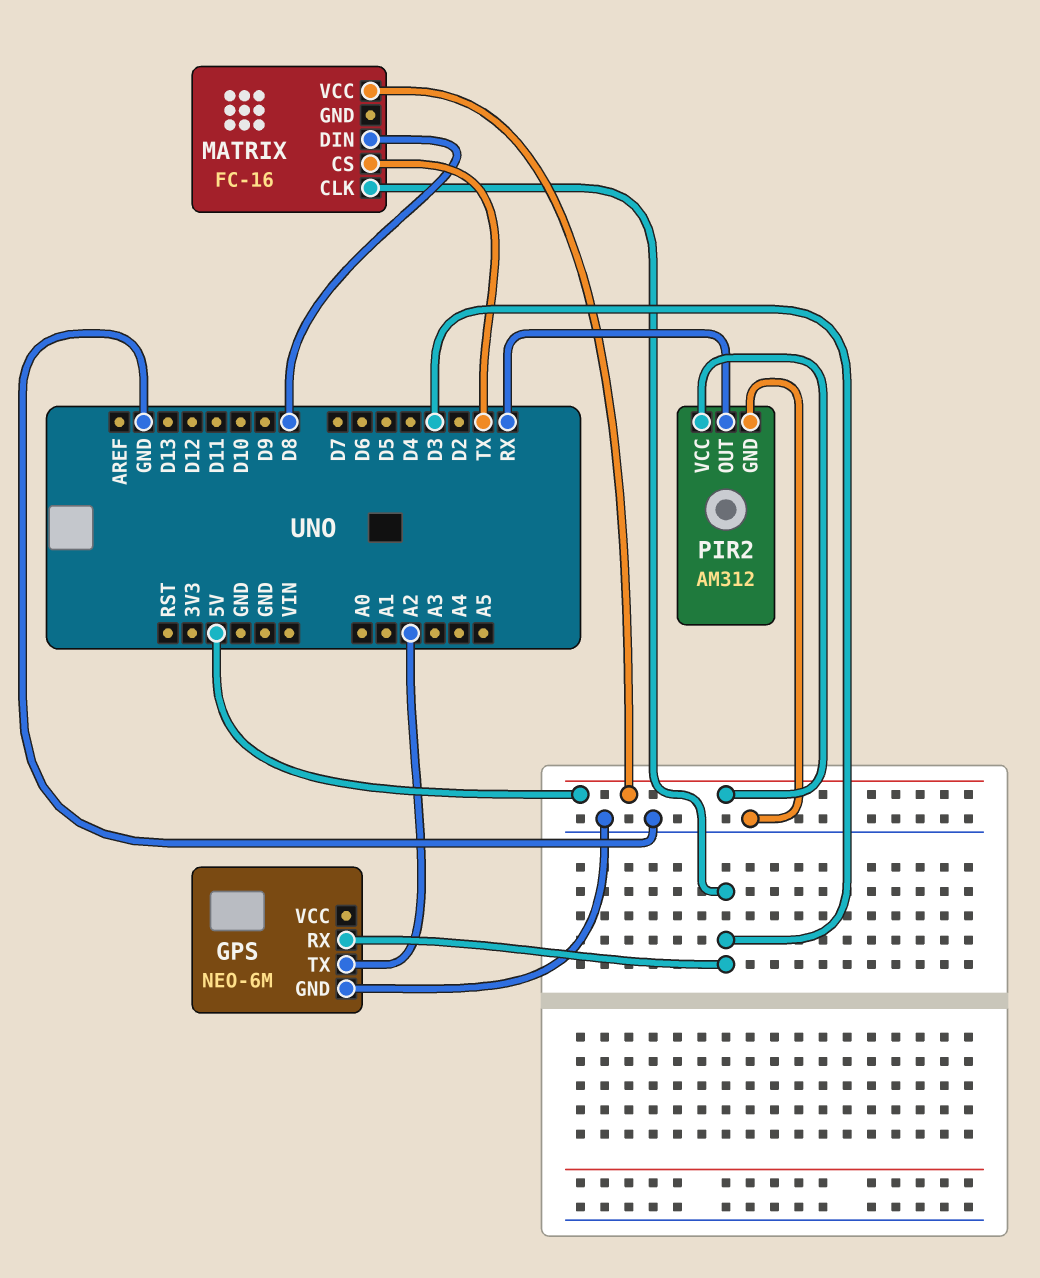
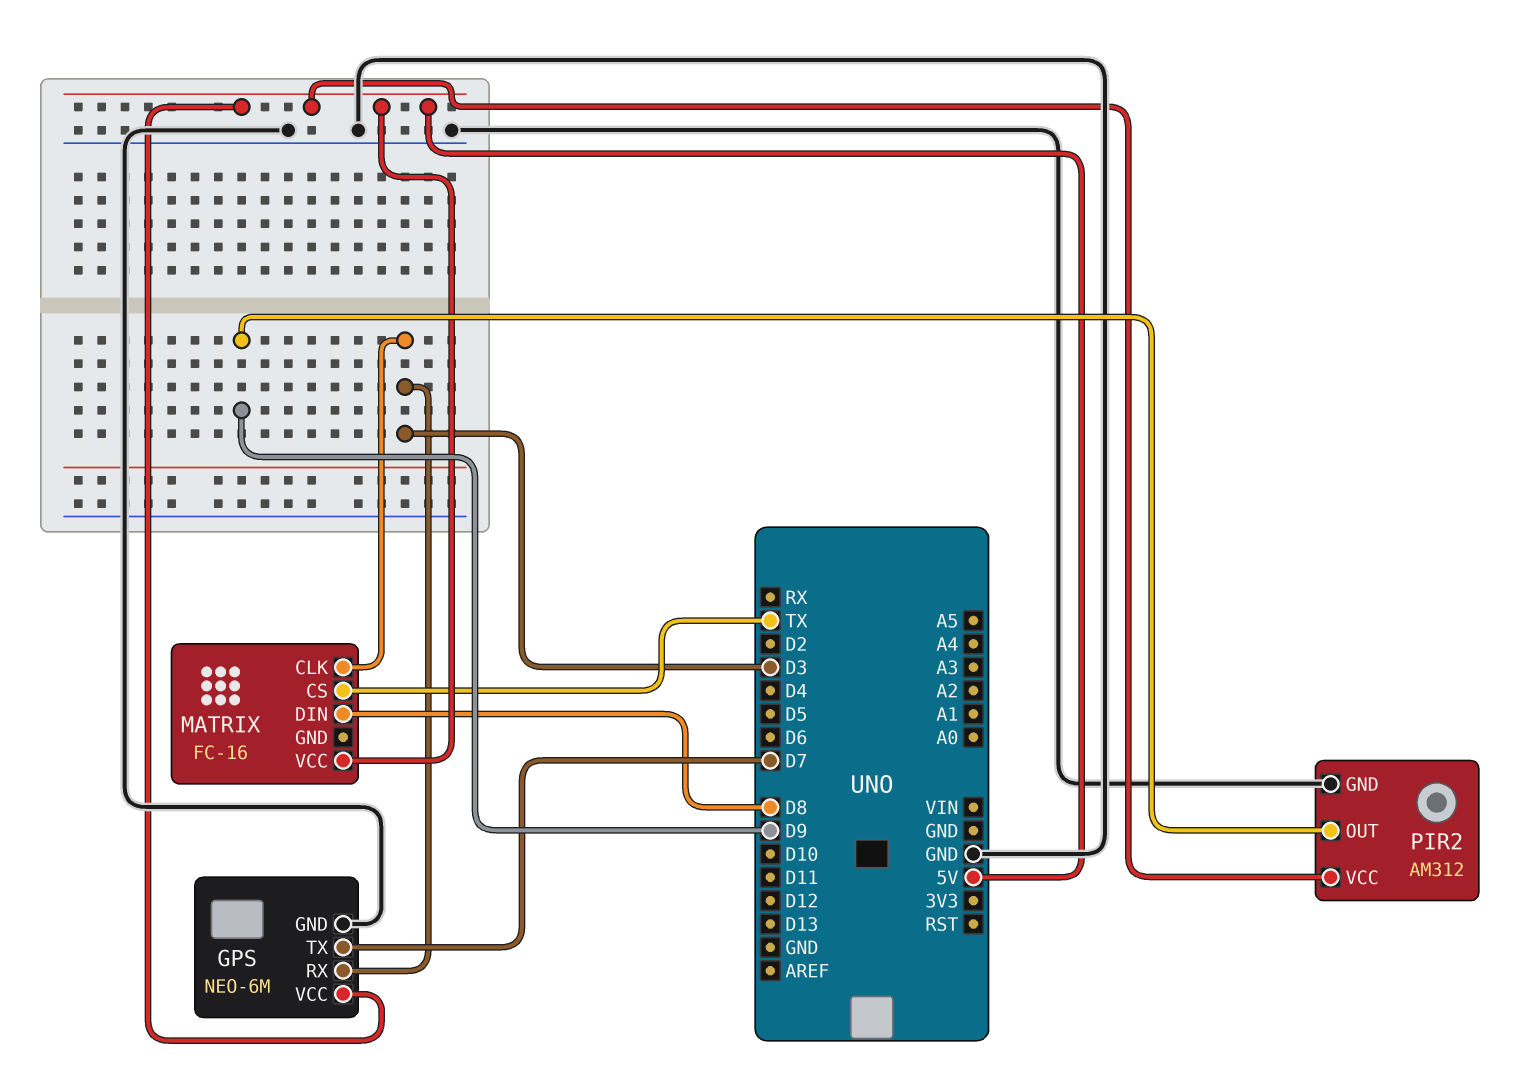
GPS pin TX: A2 -> D7
GPS pin VCC: none -> 5V
PIR2 pin OUT: RX -> D9

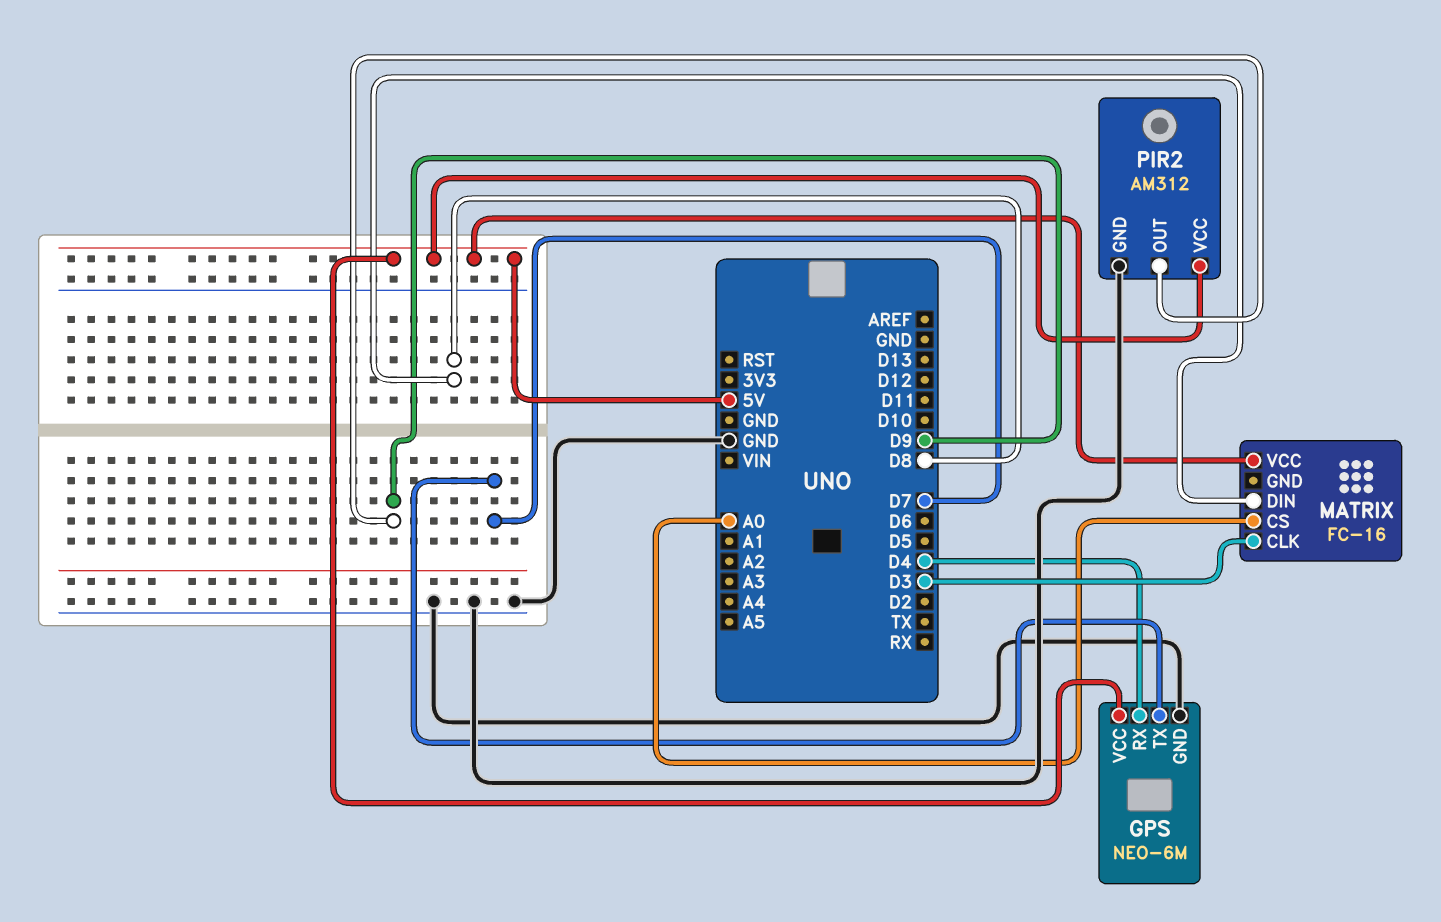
GPS pin RX: D3 -> D4
MATRIX pin CS: TX -> A0

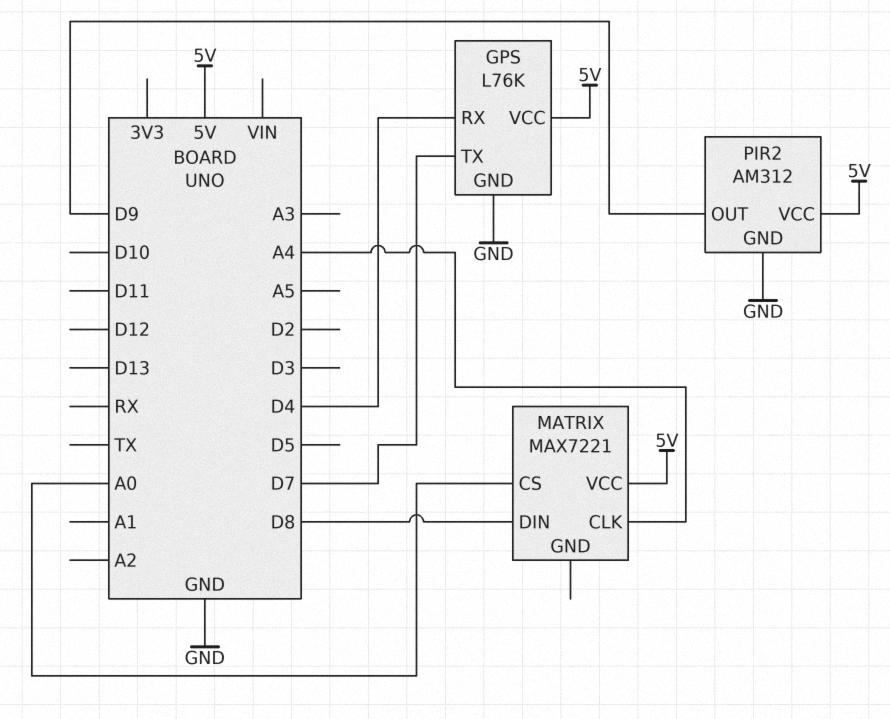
GPS: NEO-6M -> L76K
MATRIX: FC-16 -> MAX7221
MATRIX pin CLK: D3 -> A4

